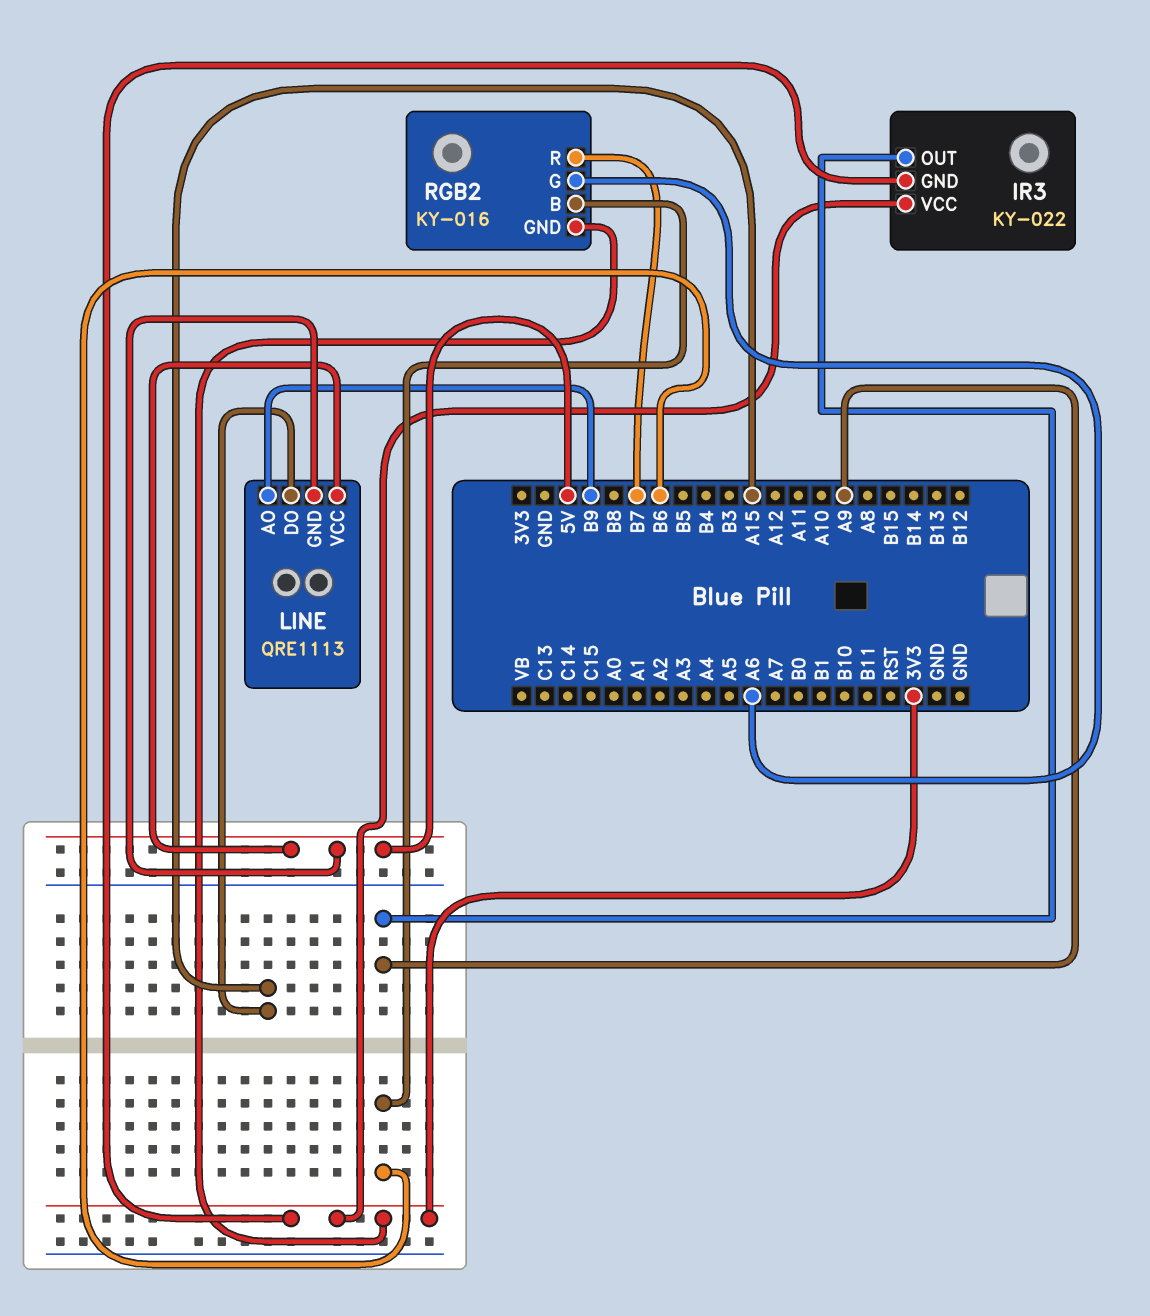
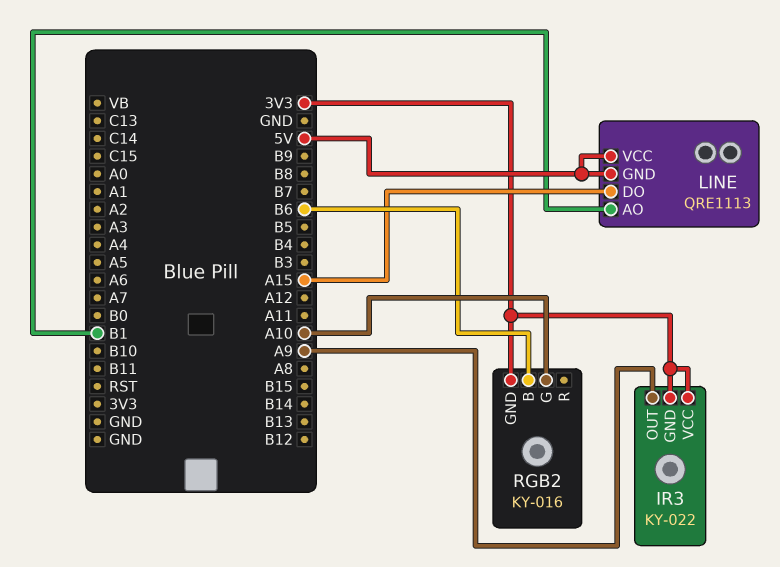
LINE pin AO: B9 -> B1
RGB2 pin G: A6 -> A10
RGB2 pin R: B7 -> none

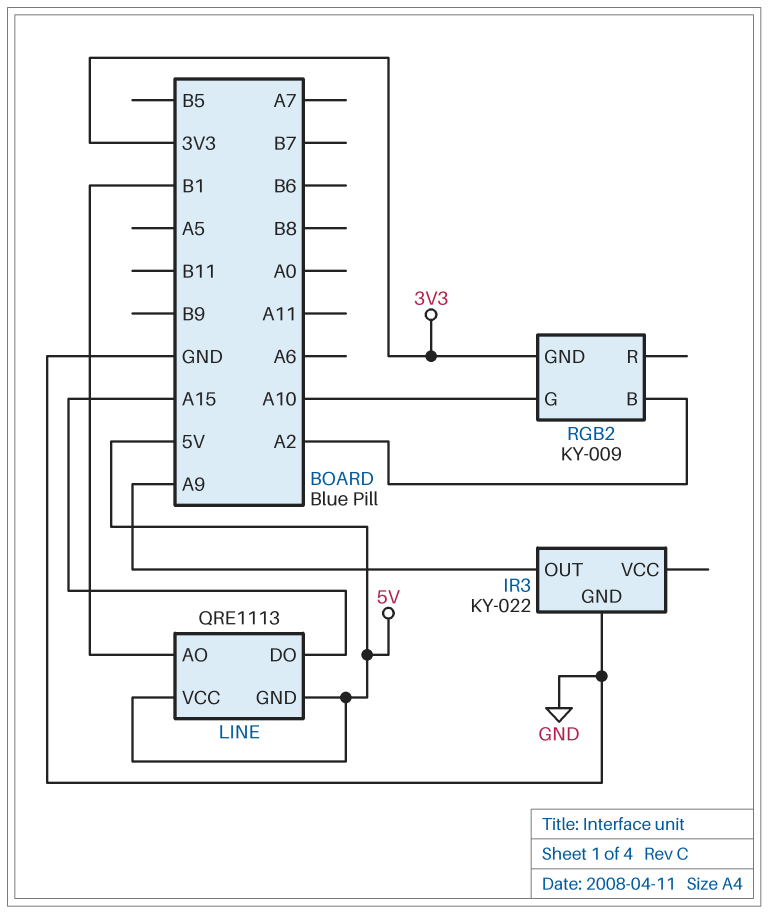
IR3 pin GND: 3V3 -> GND
IR3 pin VCC: 3V3 -> none
RGB2: KY-016 -> KY-009
RGB2 pin B: B6 -> A2

